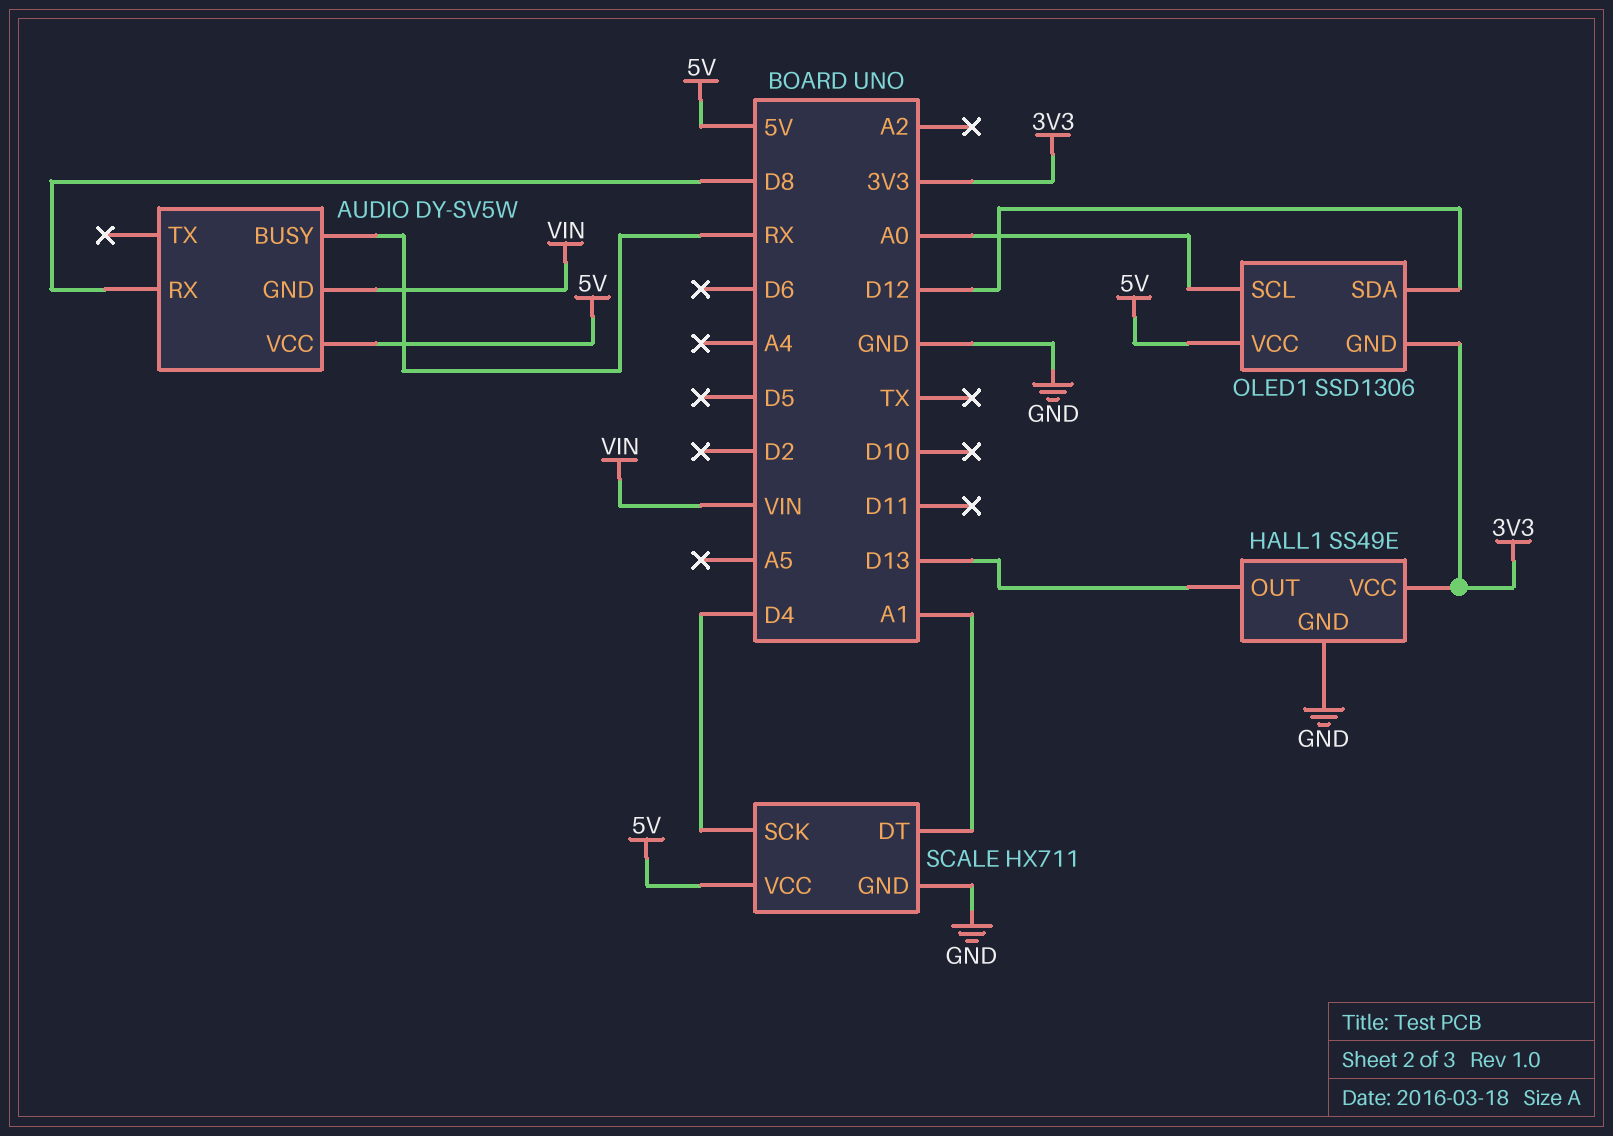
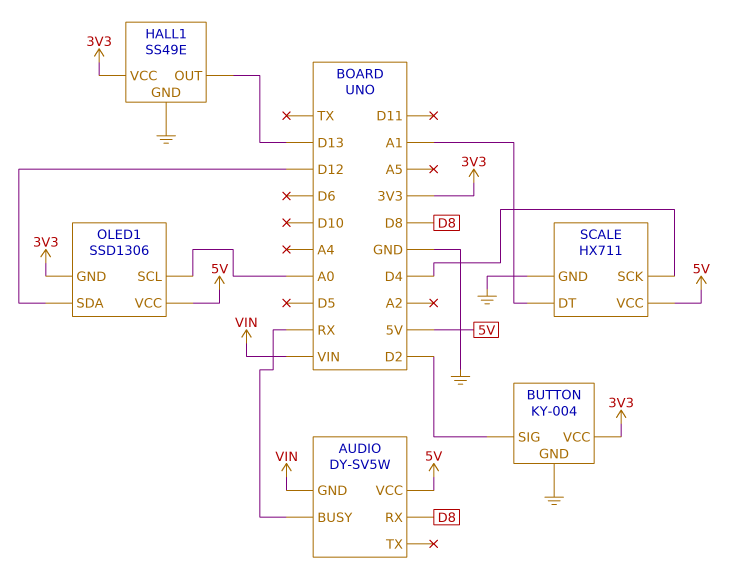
BUTTON: none -> KY-004
BUTTON pin GND: none -> GND
BUTTON pin SIG: none -> D2
BUTTON pin VCC: none -> 3V3

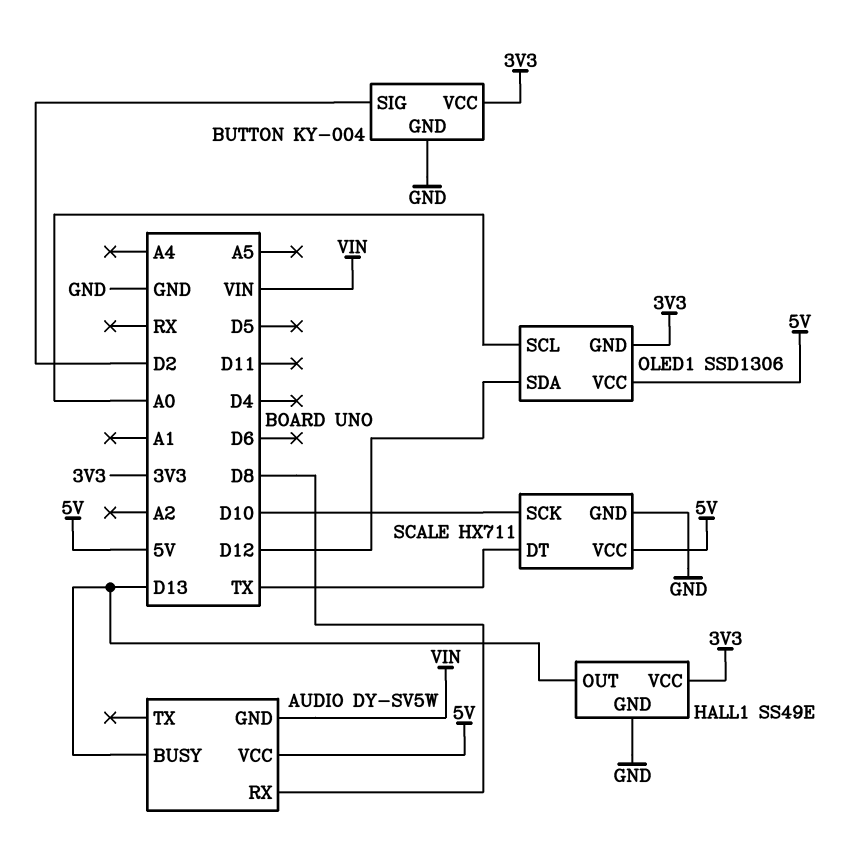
AUDIO pin BUSY: RX -> D13
SCALE pin DT: A1 -> TX
SCALE pin SCK: D4 -> D10

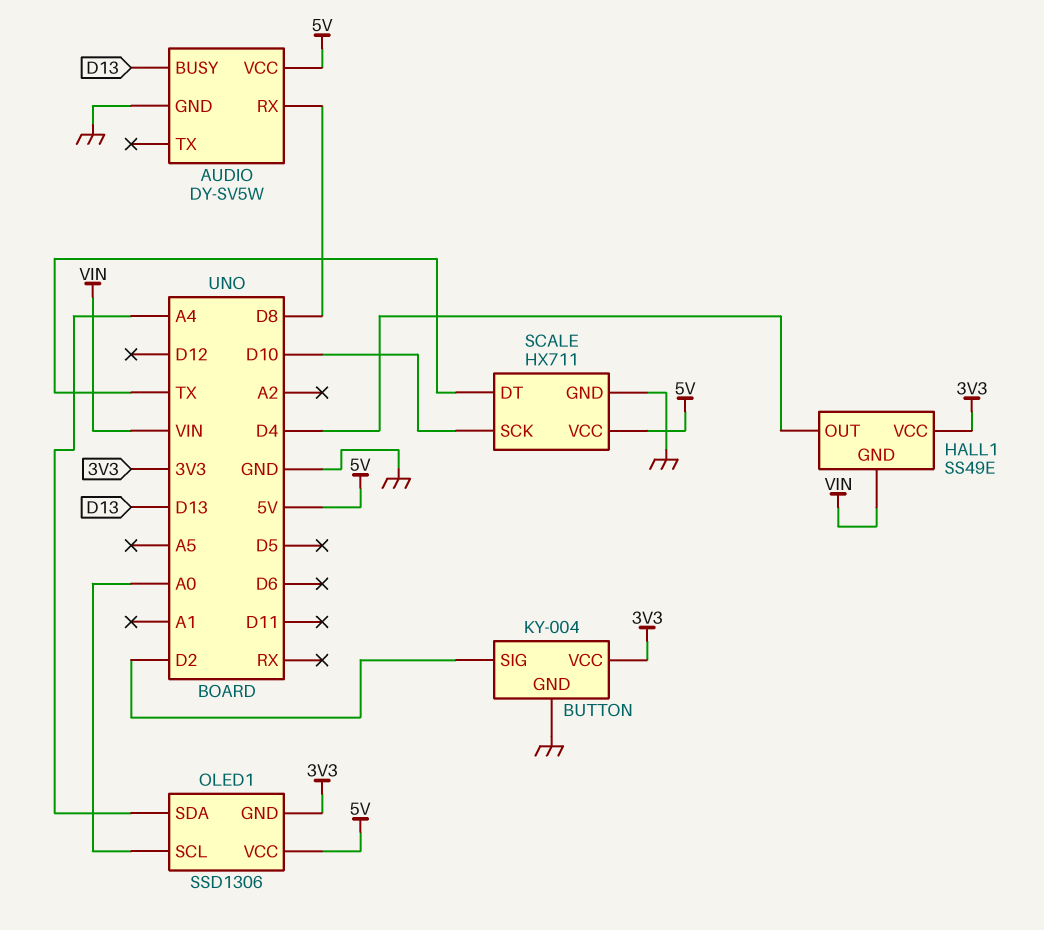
AUDIO pin GND: VIN -> GND
HALL1 pin GND: GND -> VIN
HALL1 pin OUT: D13 -> D4
OLED1 pin SDA: D12 -> A4

